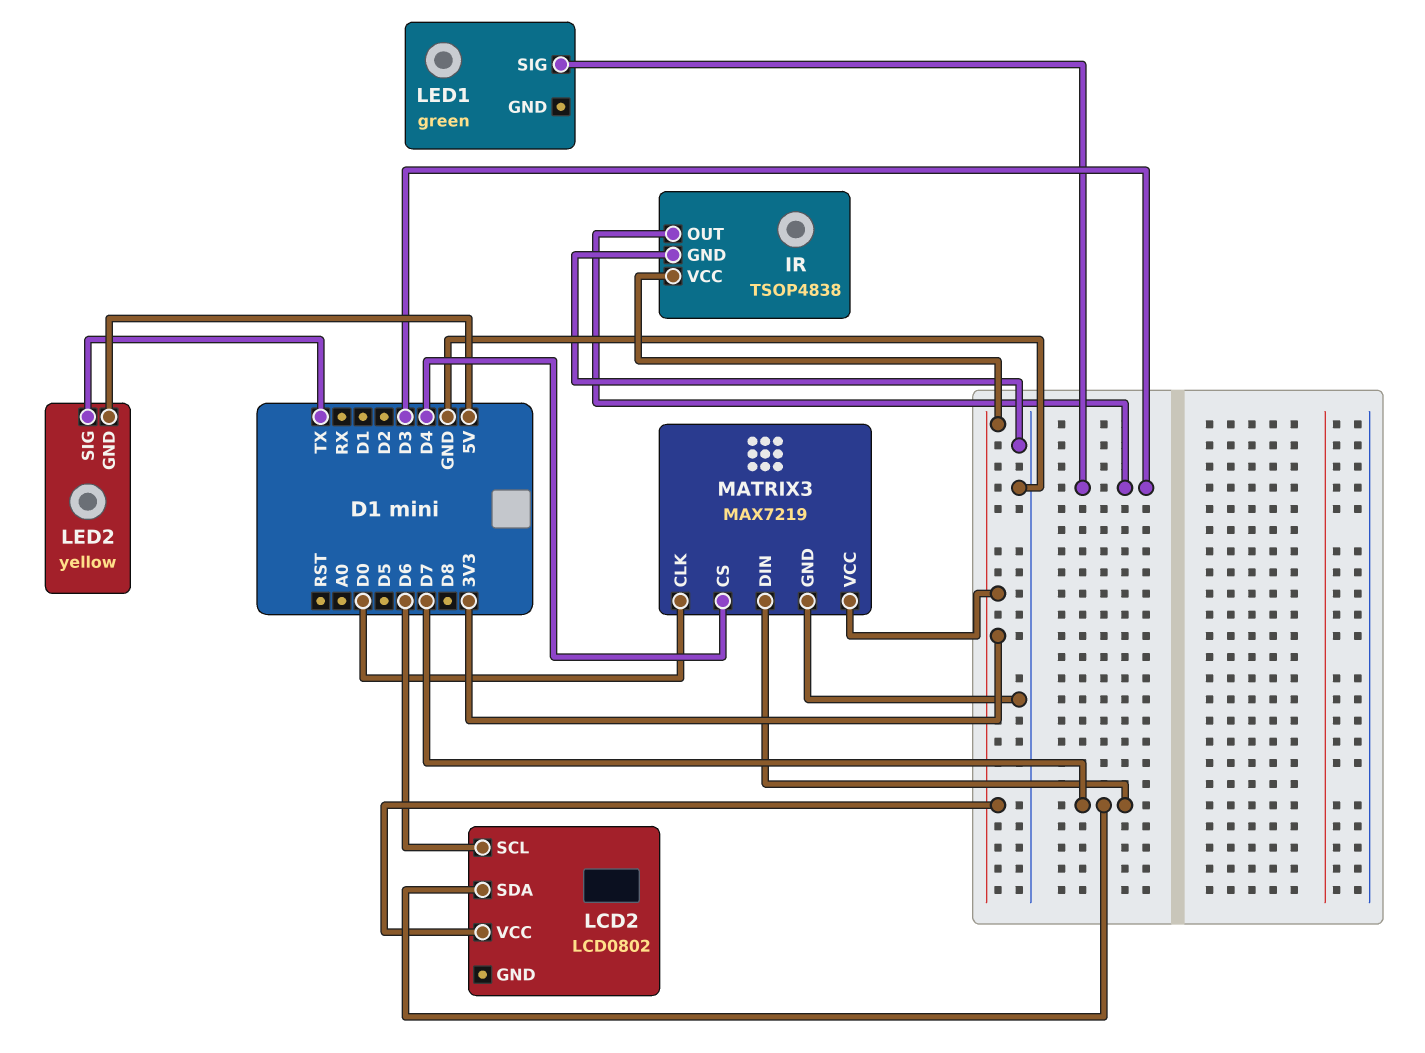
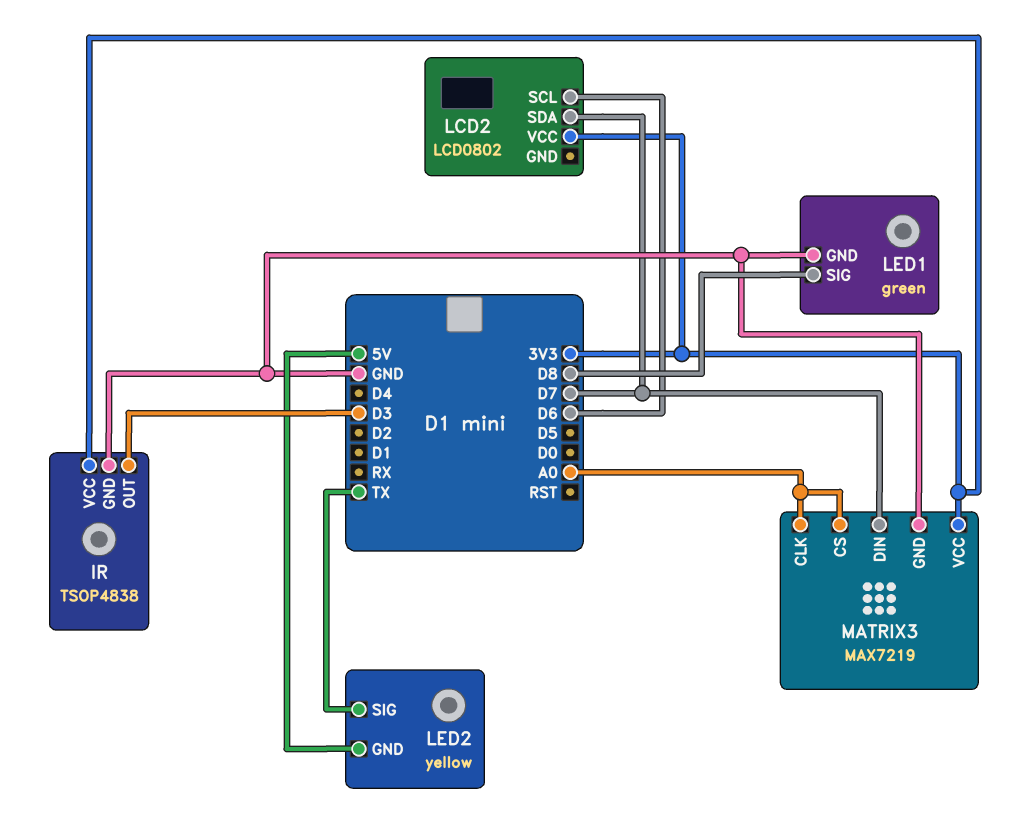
LED1 pin GND: none -> GND
LED1 pin SIG: D3 -> D8
MATRIX3 pin CLK: D0 -> A0
MATRIX3 pin CS: D4 -> A0

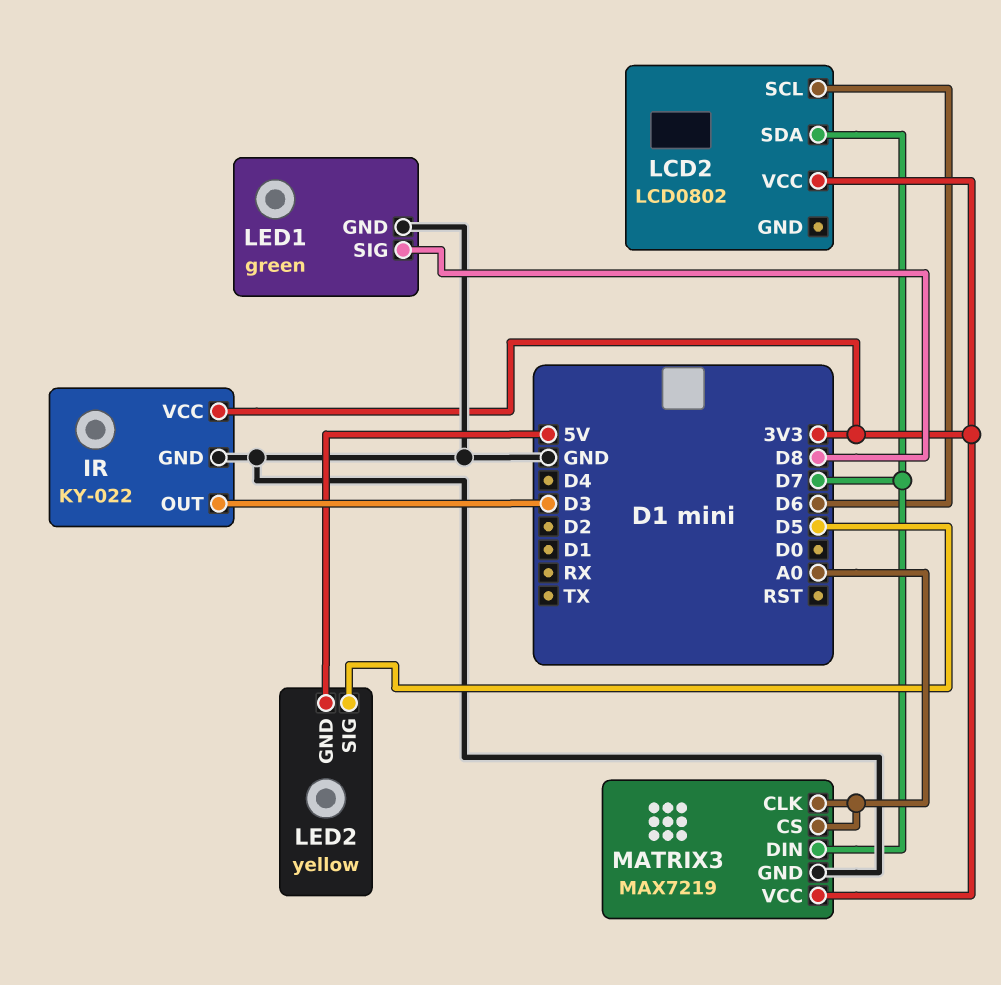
IR: TSOP4838 -> KY-022
LED2 pin SIG: TX -> D5

